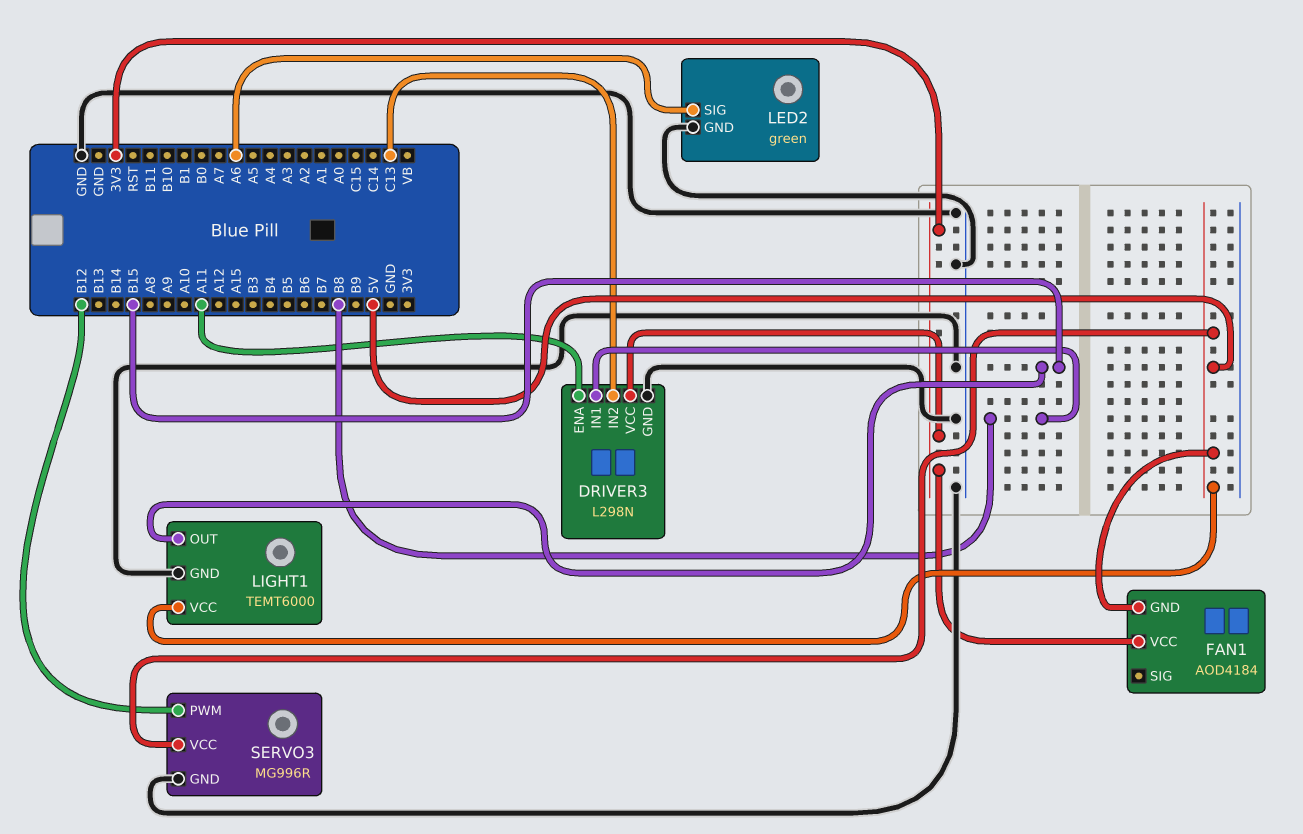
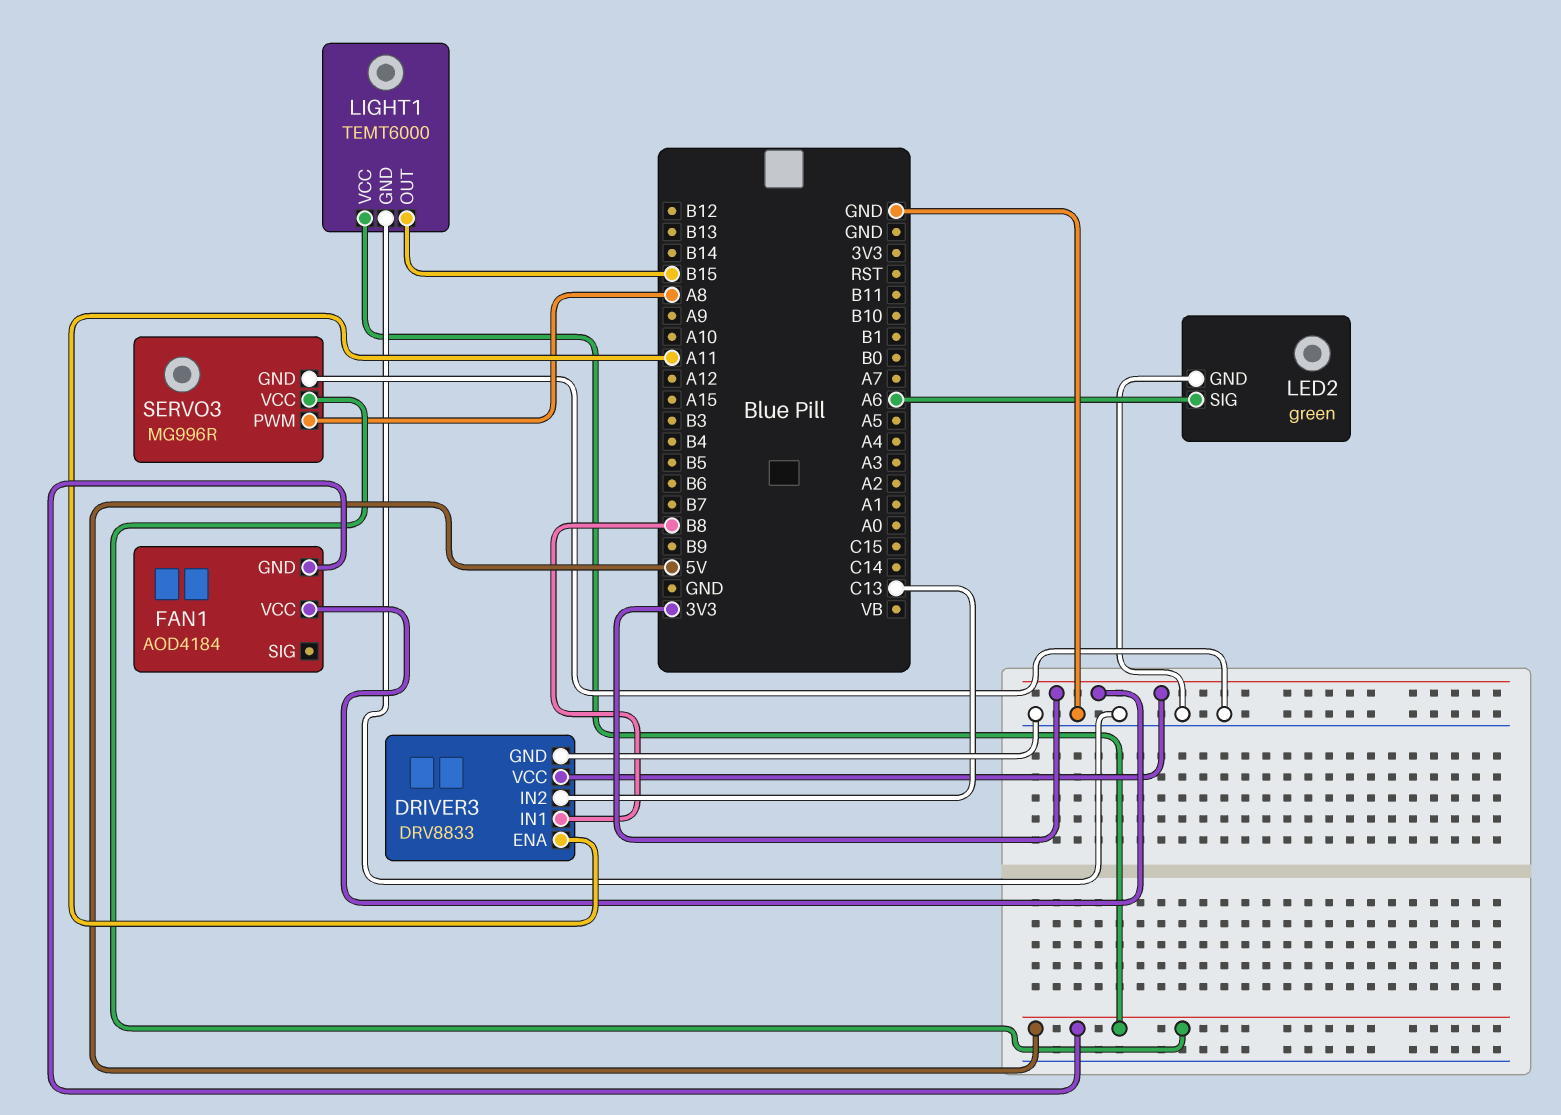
DRIVER3: L298N -> DRV8833
SERVO3 pin PWM: B12 -> A8

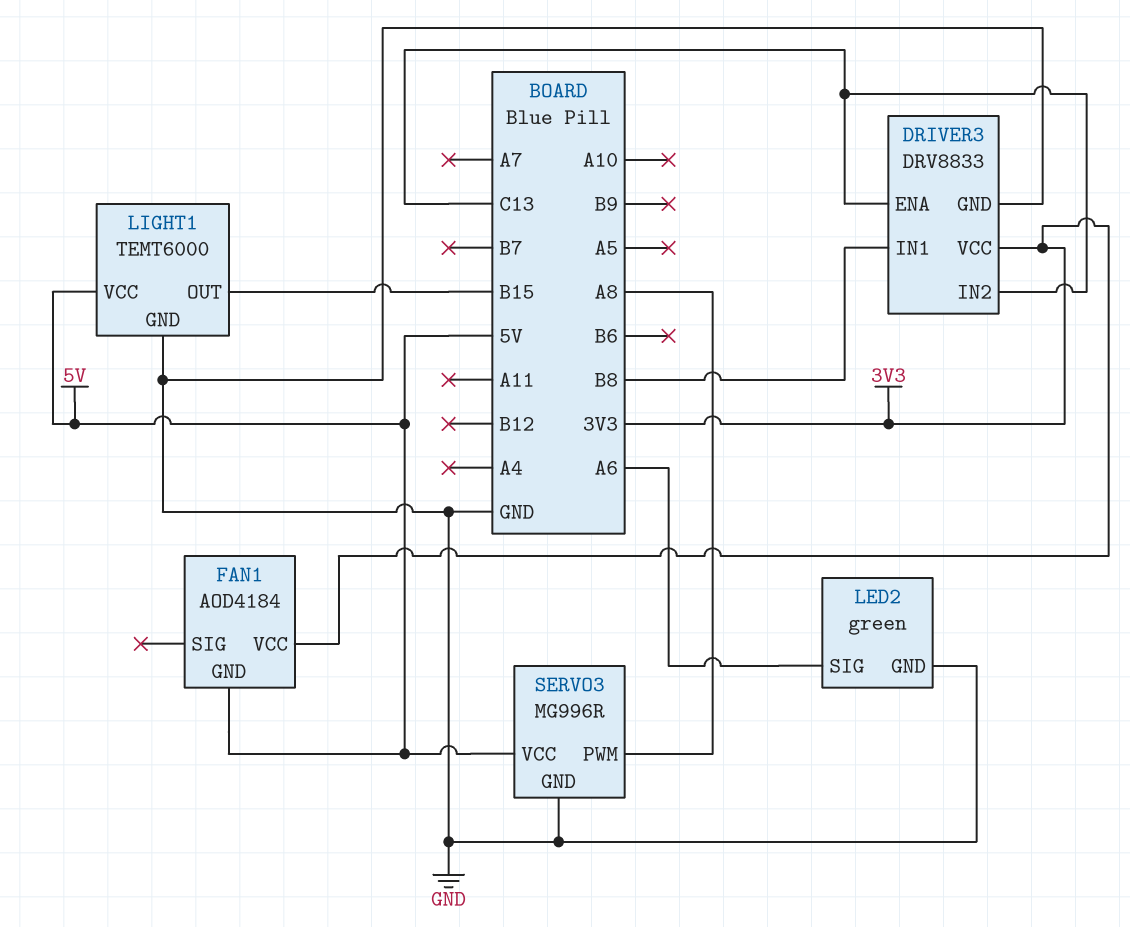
DRIVER3 pin ENA: A11 -> C13

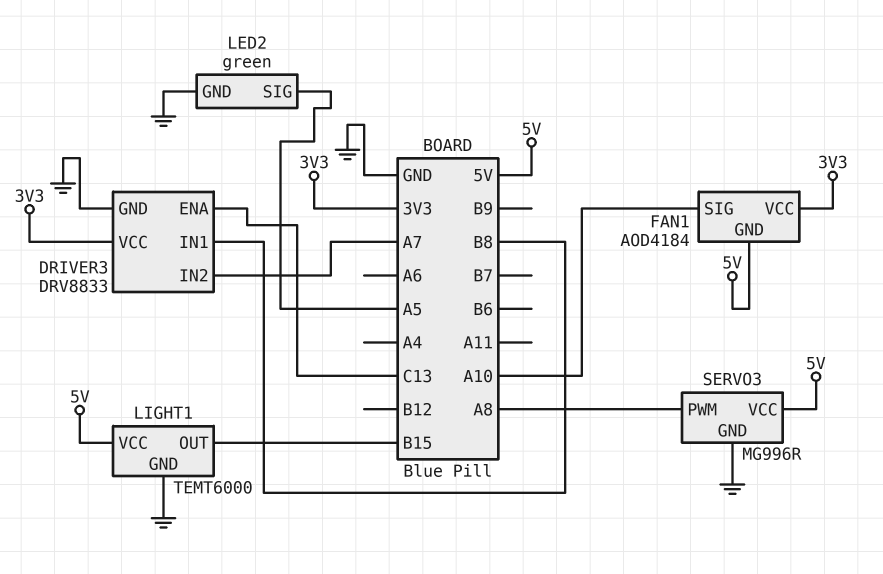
DRIVER3 pin IN2: C13 -> A7
FAN1 pin SIG: none -> A10
LED2 pin SIG: A6 -> A5

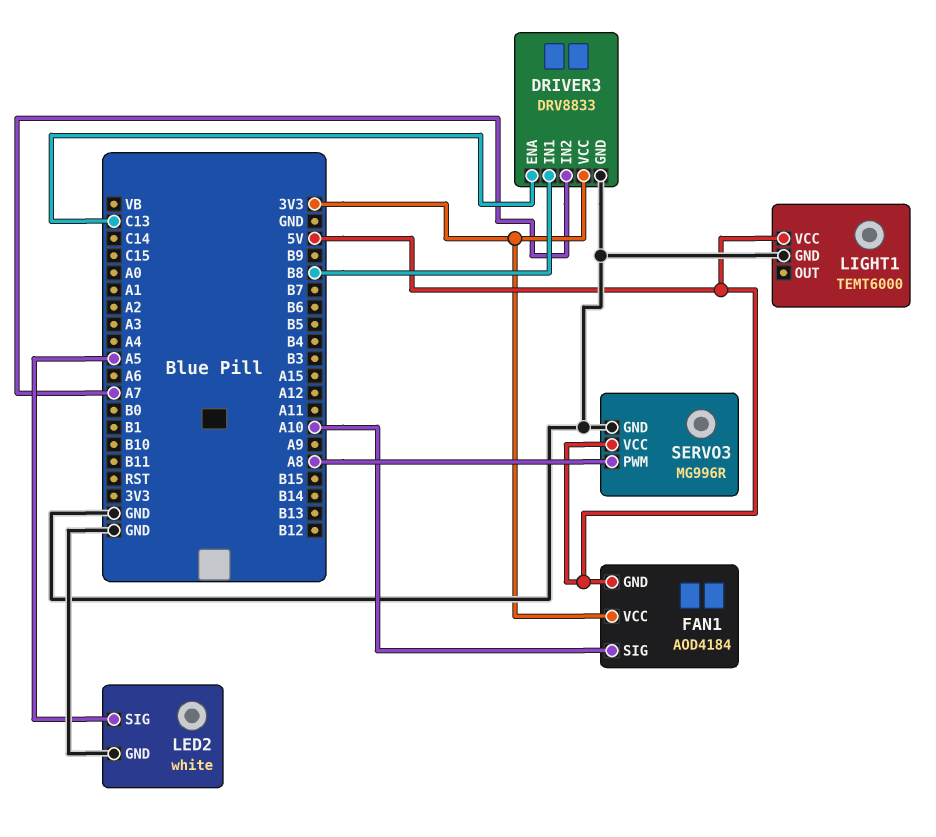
LED2: green -> white
LIGHT1 pin OUT: B15 -> none

